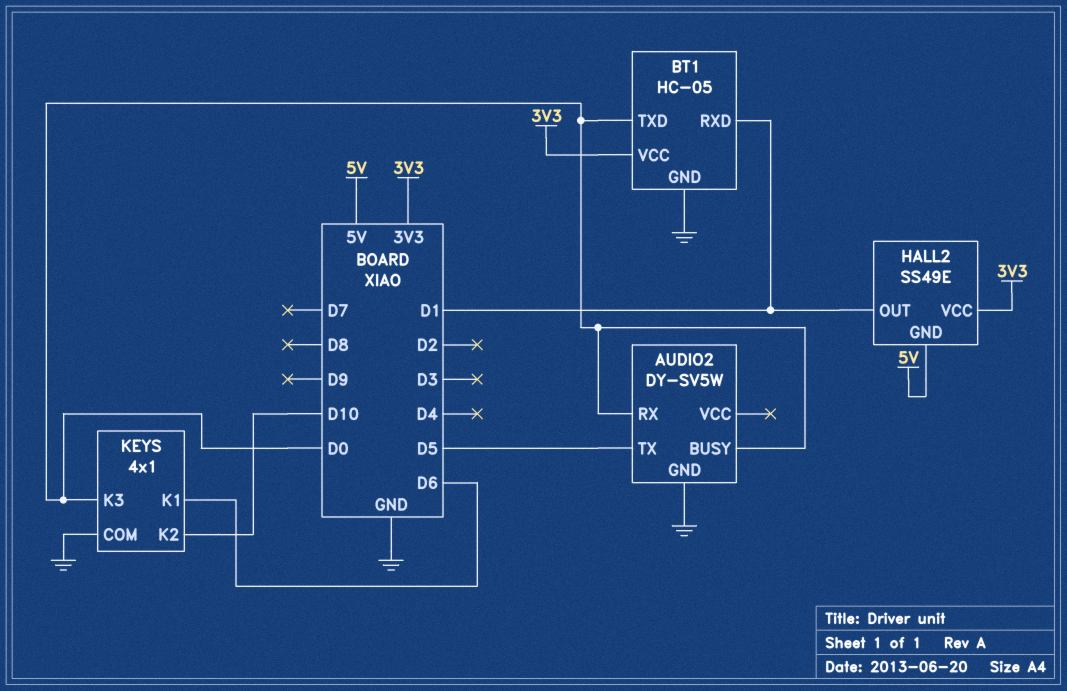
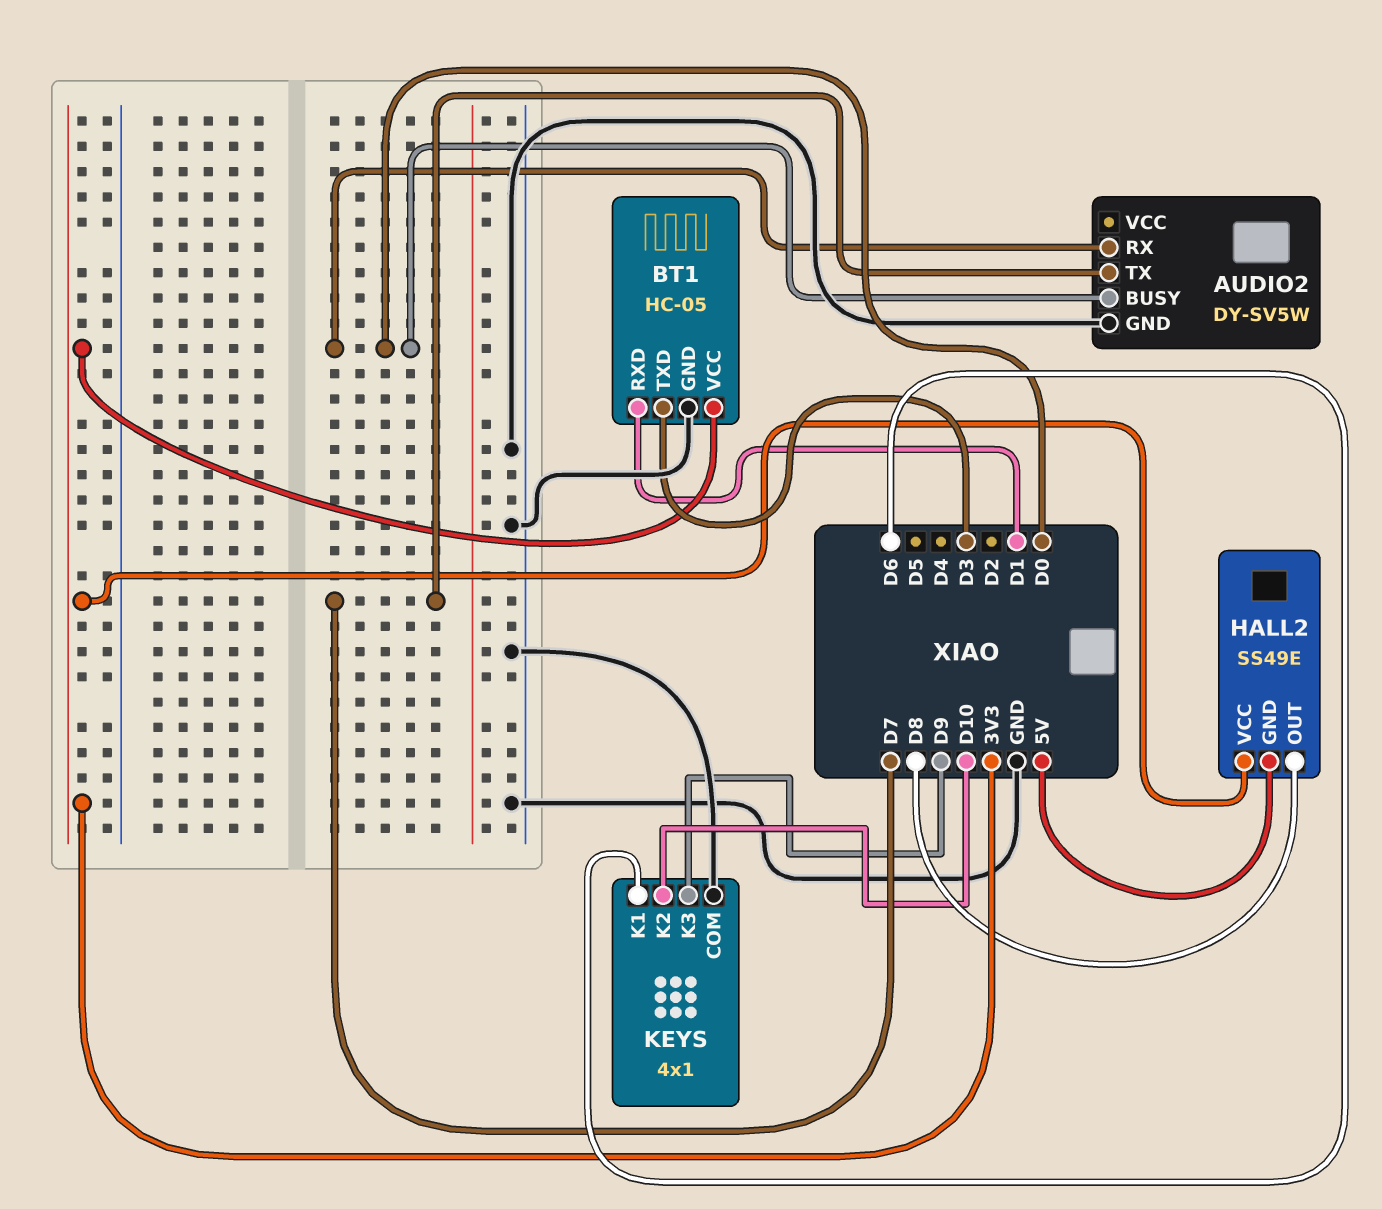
AUDIO2 pin TX: D5 -> D7
BT1 pin TXD: D0 -> D3
HALL2 pin OUT: D1 -> D8
KEYS pin K3: D0 -> D9

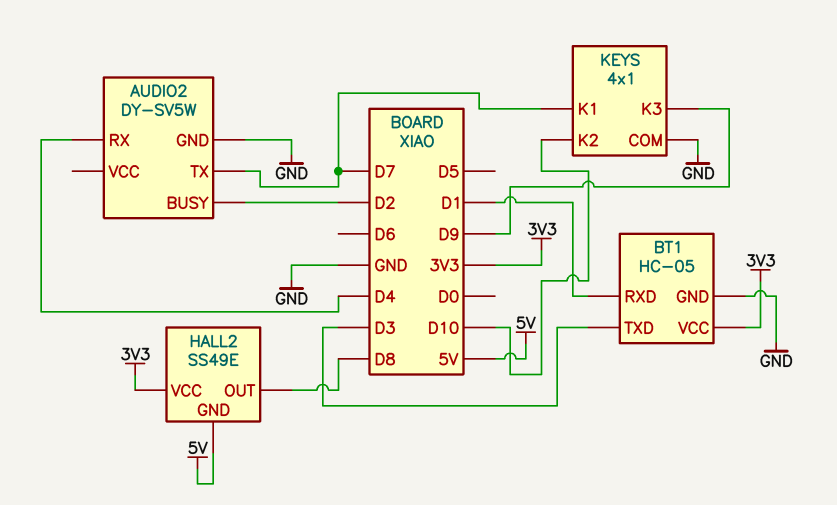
AUDIO2 pin BUSY: D0 -> D2
AUDIO2 pin RX: D0 -> D4
KEYS pin K1: D6 -> D7

